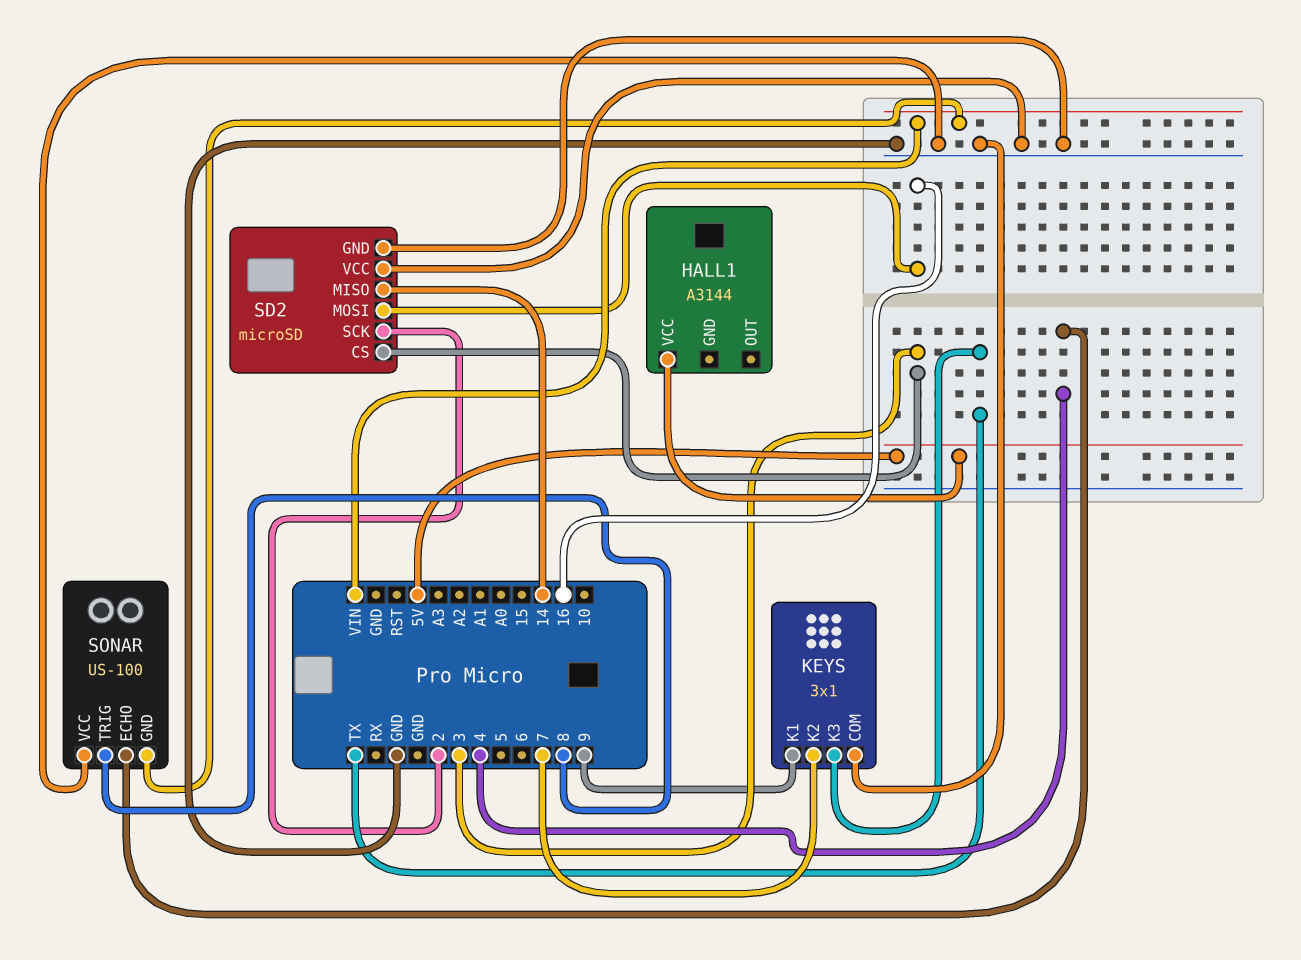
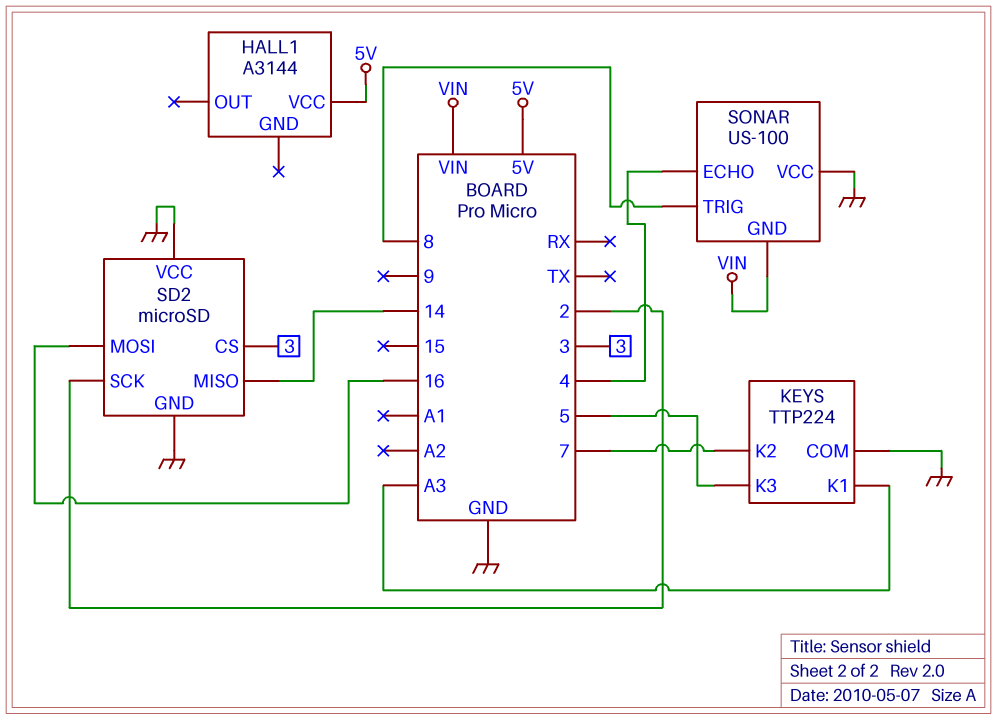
KEYS: 3x1 -> TTP224
KEYS pin K1: 9 -> A3
KEYS pin K3: TX -> 5

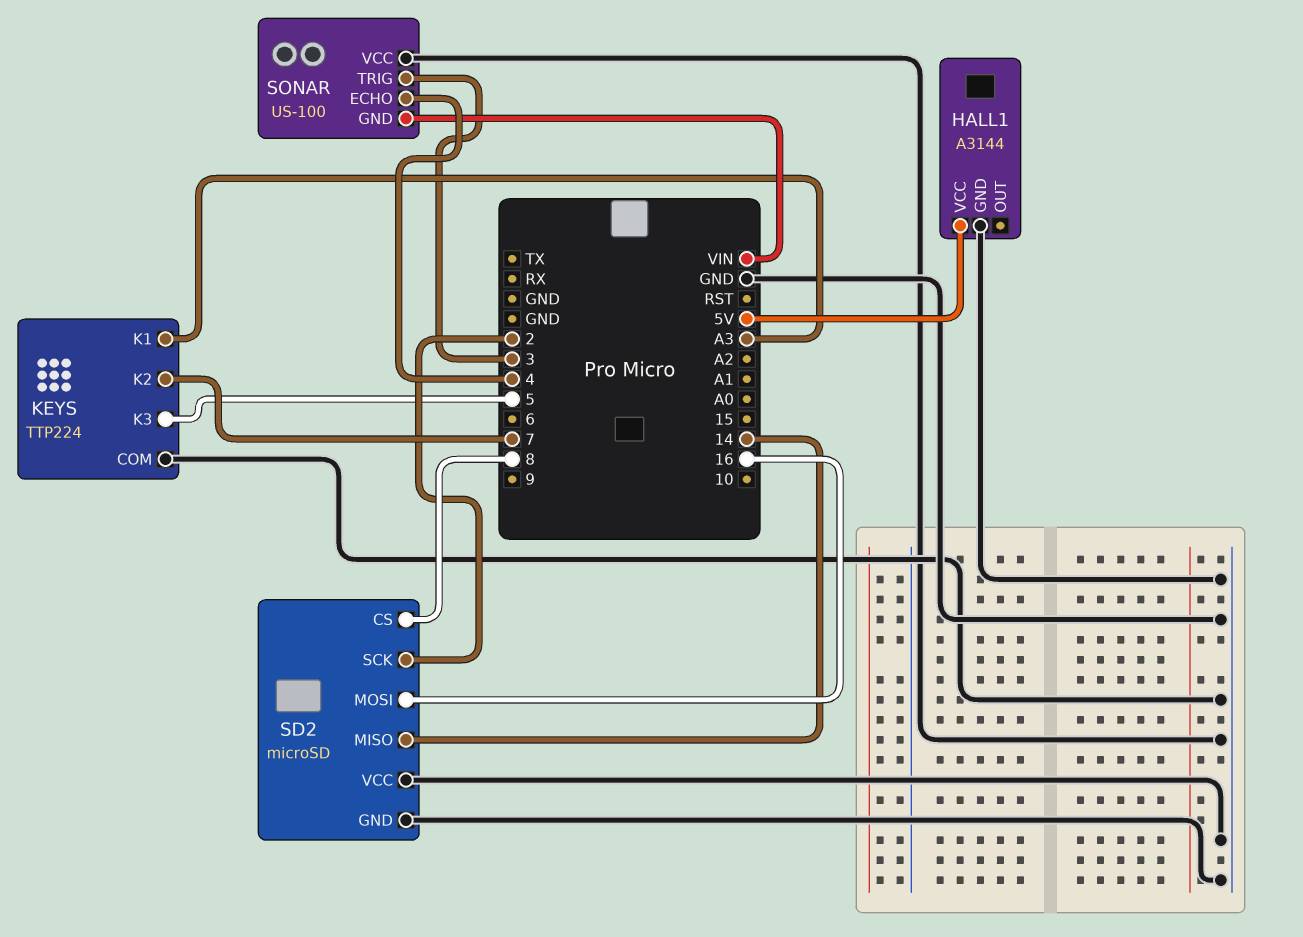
HALL1 pin GND: none -> GND
SD2 pin CS: 3 -> 8
SONAR pin TRIG: 8 -> 3

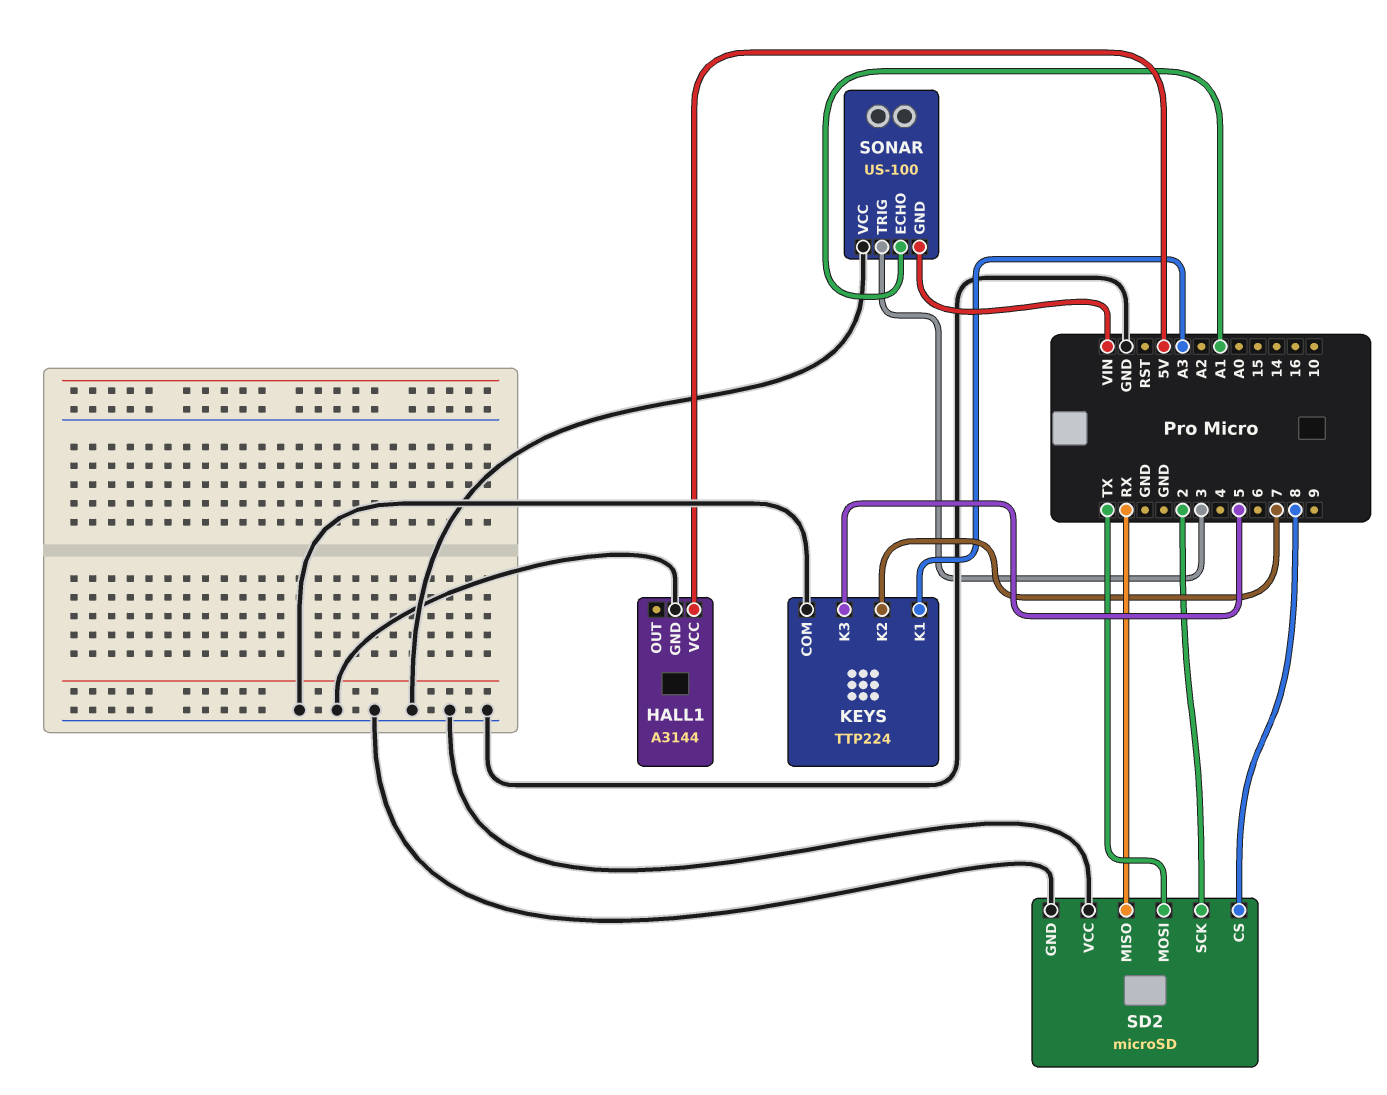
SD2 pin MISO: 14 -> RX
SD2 pin MOSI: 16 -> TX
SONAR pin ECHO: 4 -> A1

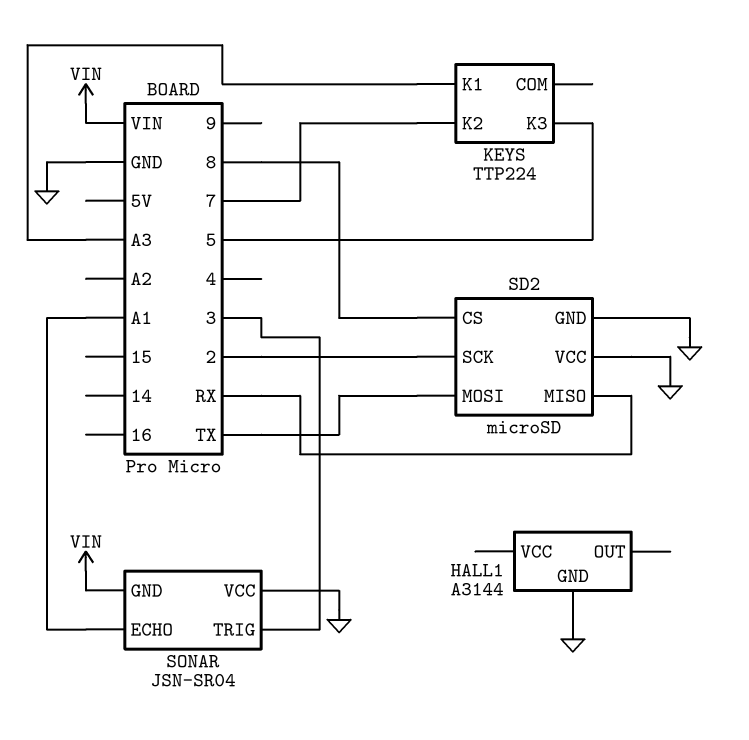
HALL1 pin VCC: 5V -> none
KEYS pin COM: GND -> none
SONAR: US-100 -> JSN-SR04

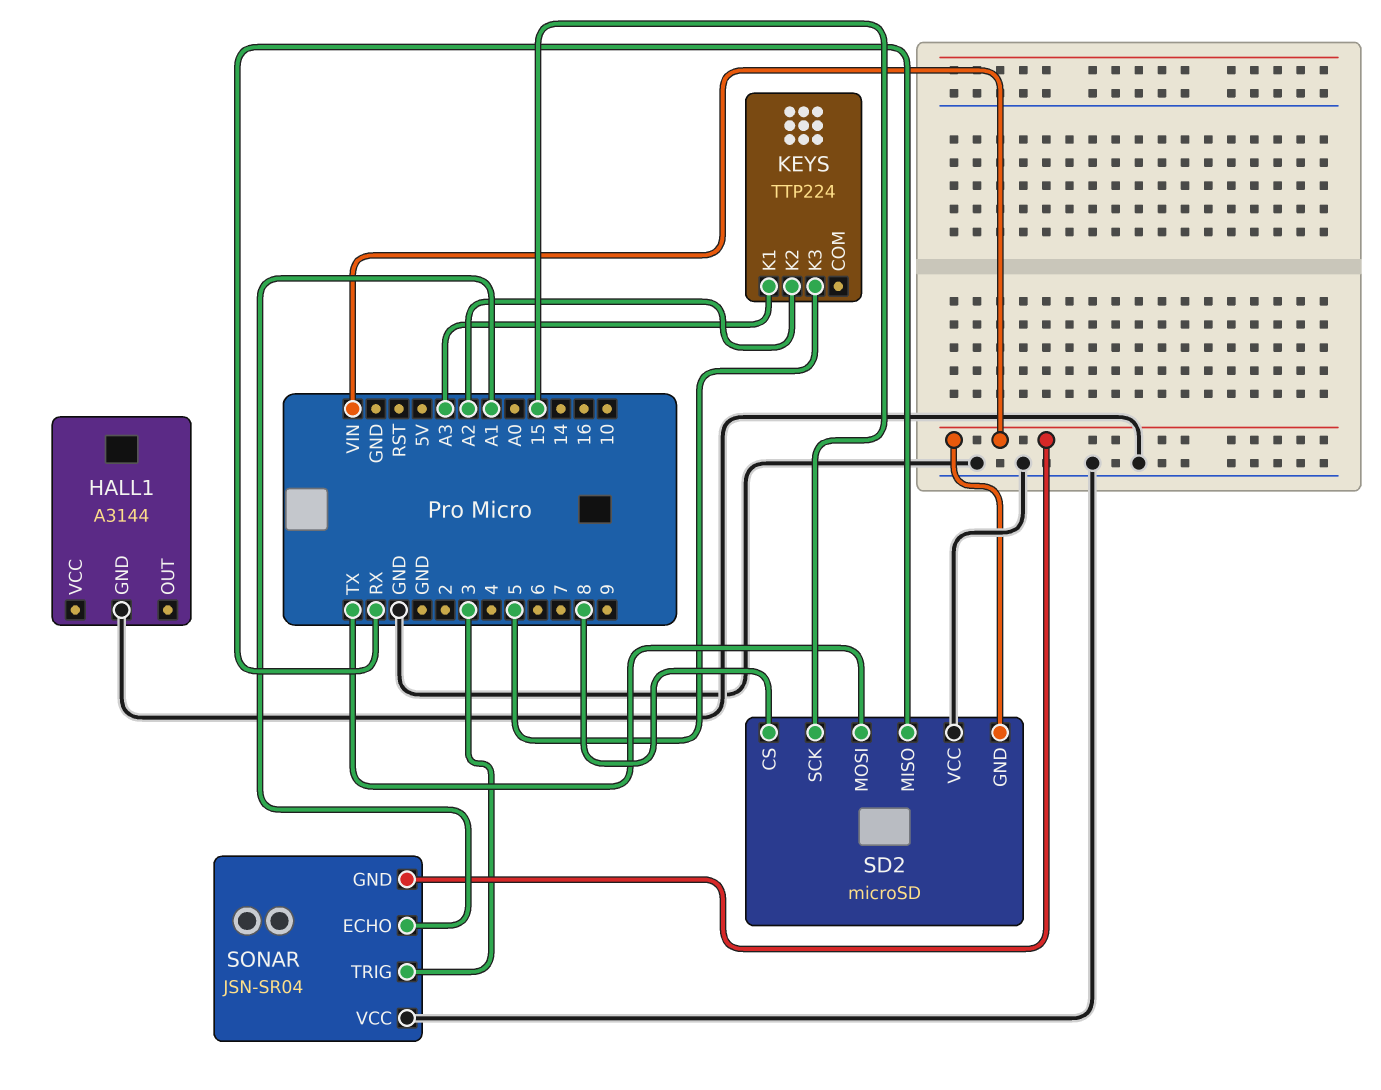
KEYS pin K2: 7 -> A2
SD2 pin GND: GND -> VIN
SD2 pin SCK: 2 -> 15

